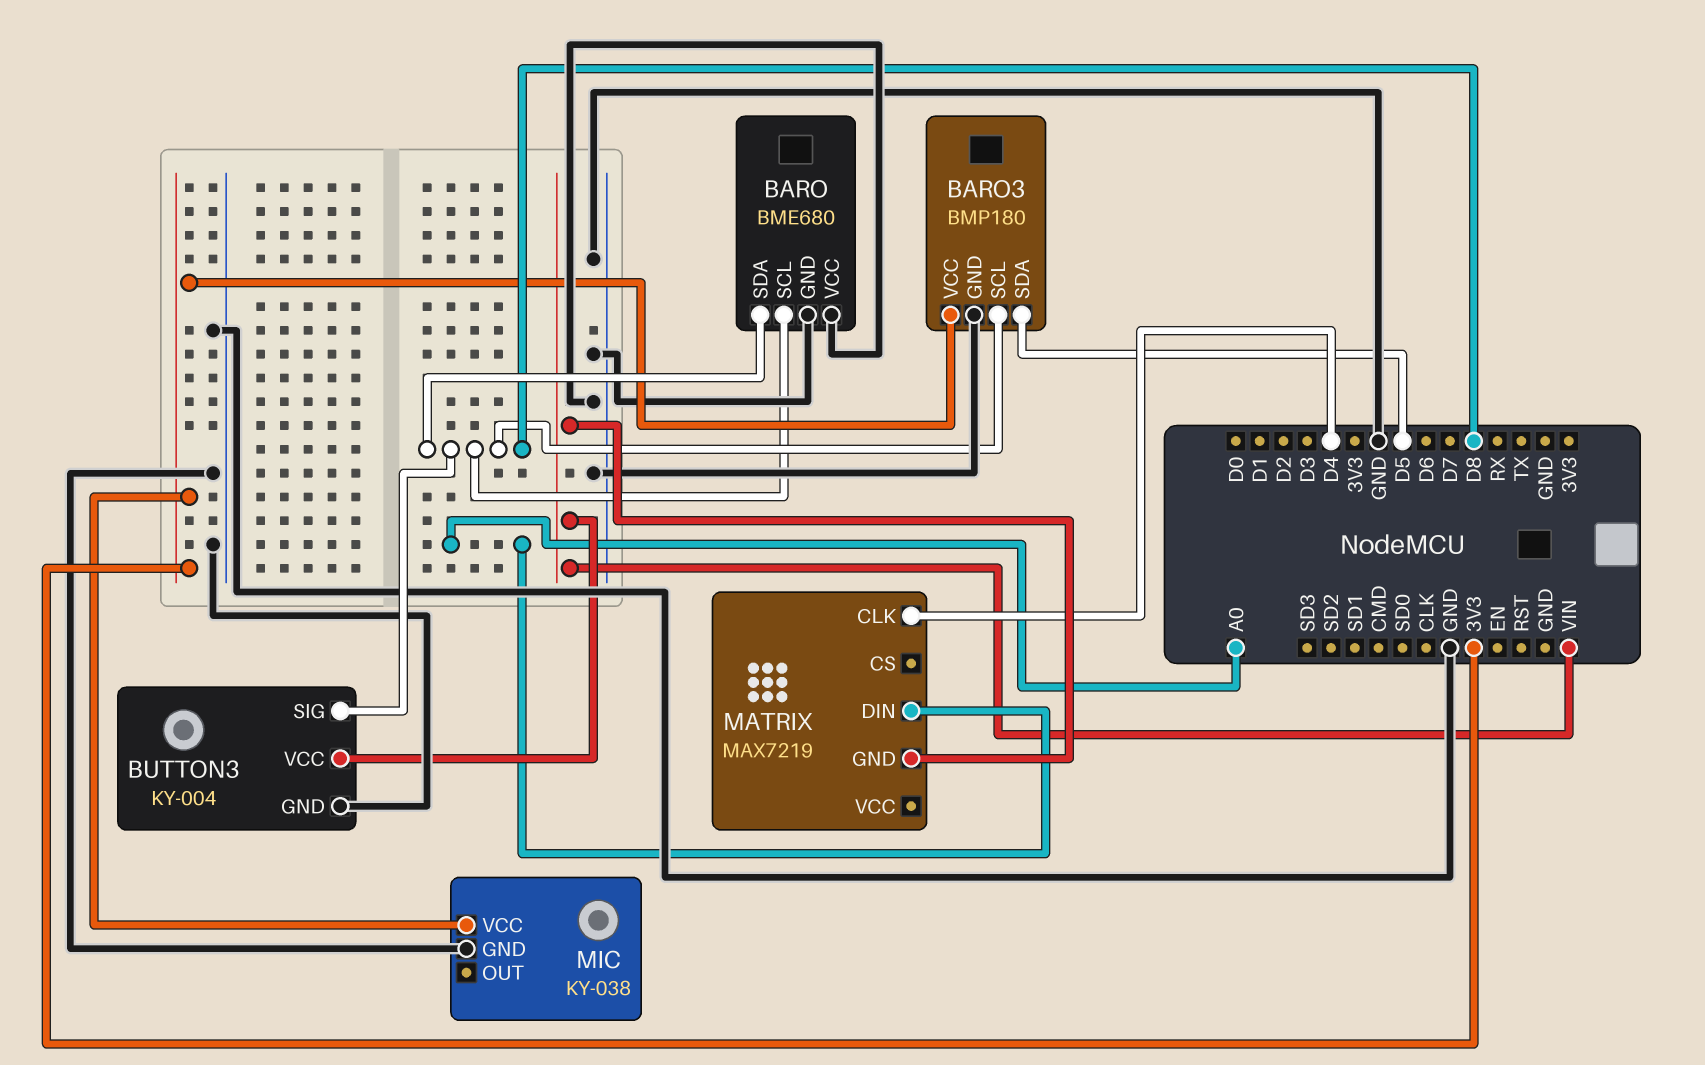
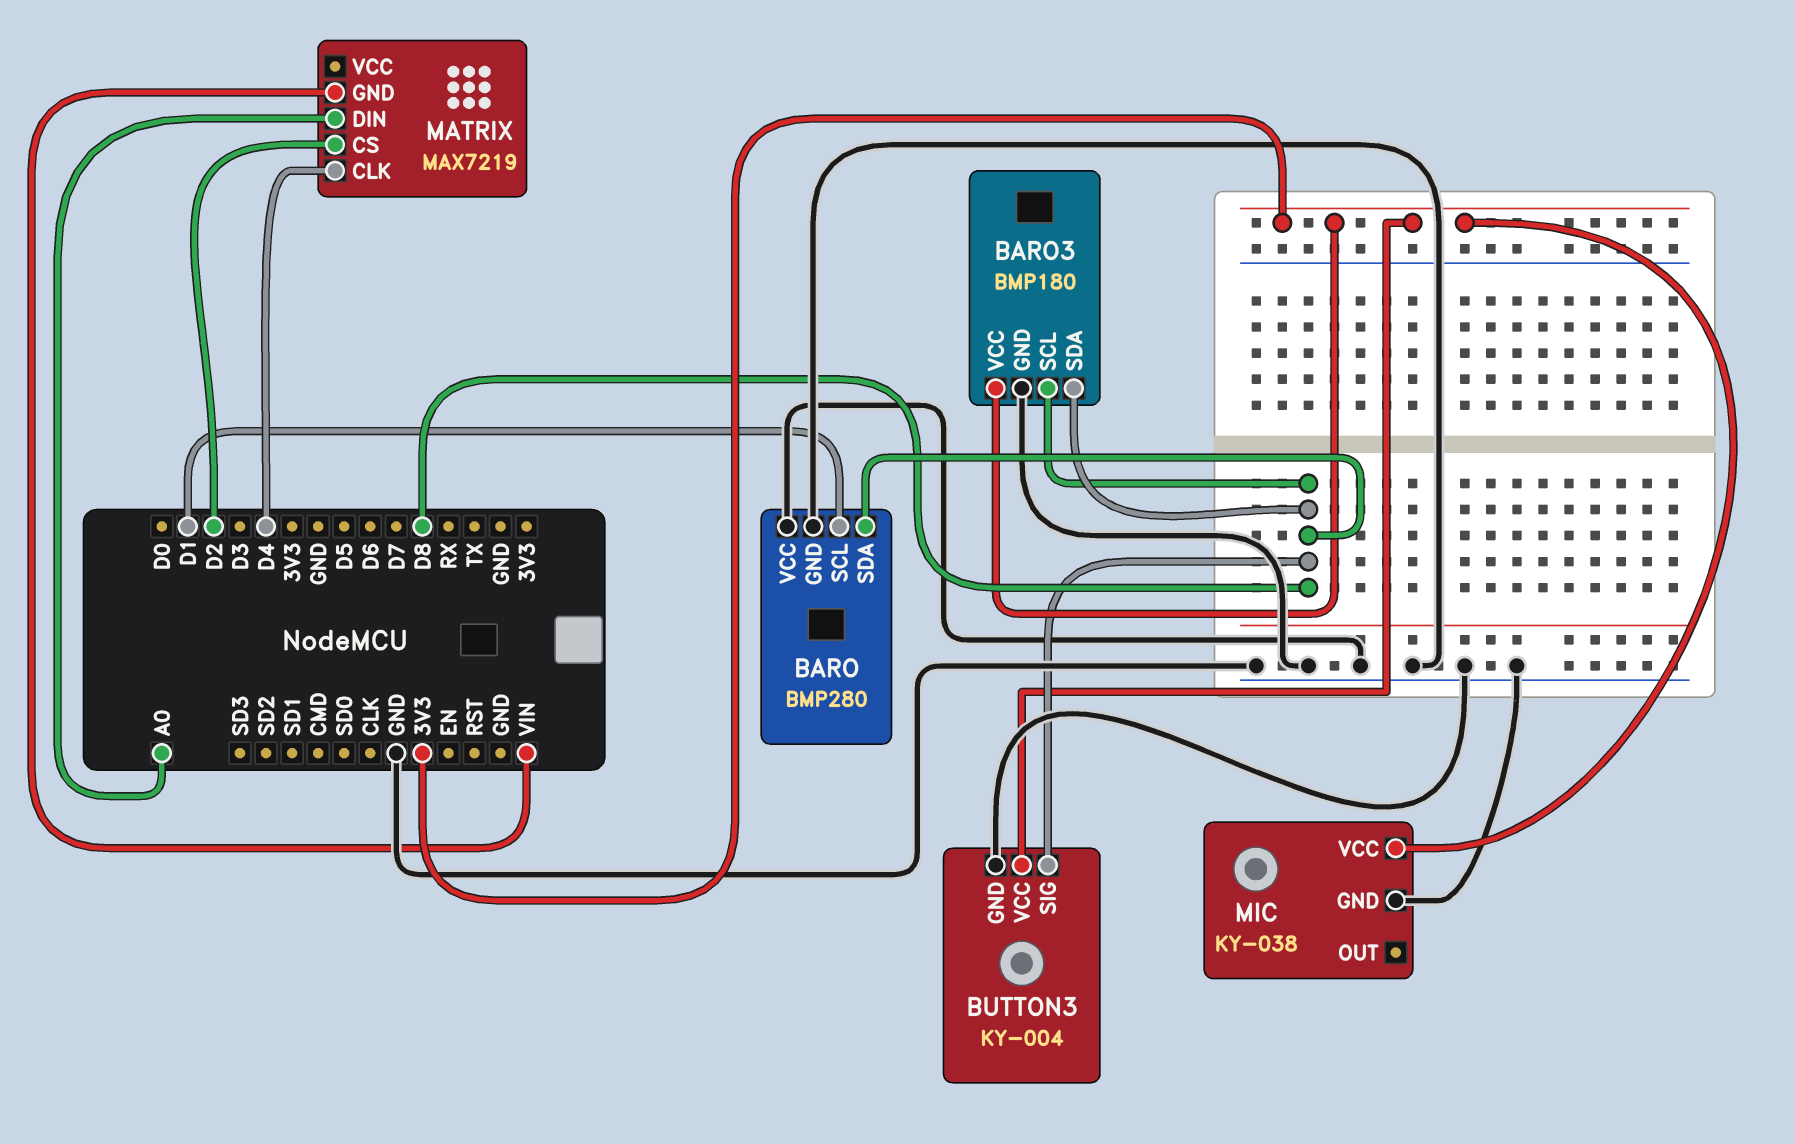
BARO: BME680 -> BMP280
BARO pin SCL: D8 -> D1
BARO3 pin SDA: D5 -> D8
BUTTON3 pin VCC: VIN -> 3V3
MATRIX pin CS: none -> D2

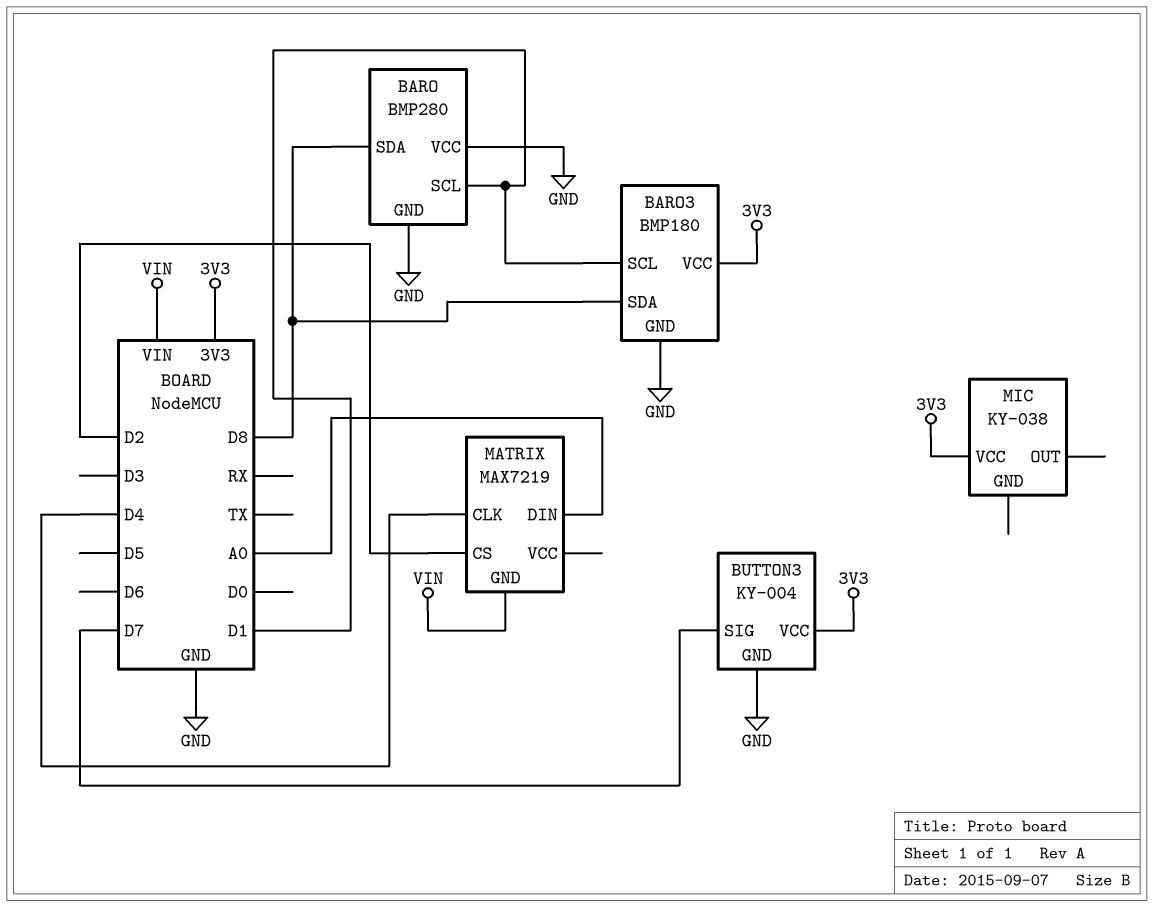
BARO3 pin SCL: D8 -> D1
BUTTON3 pin SIG: D8 -> D7
MIC pin GND: GND -> none

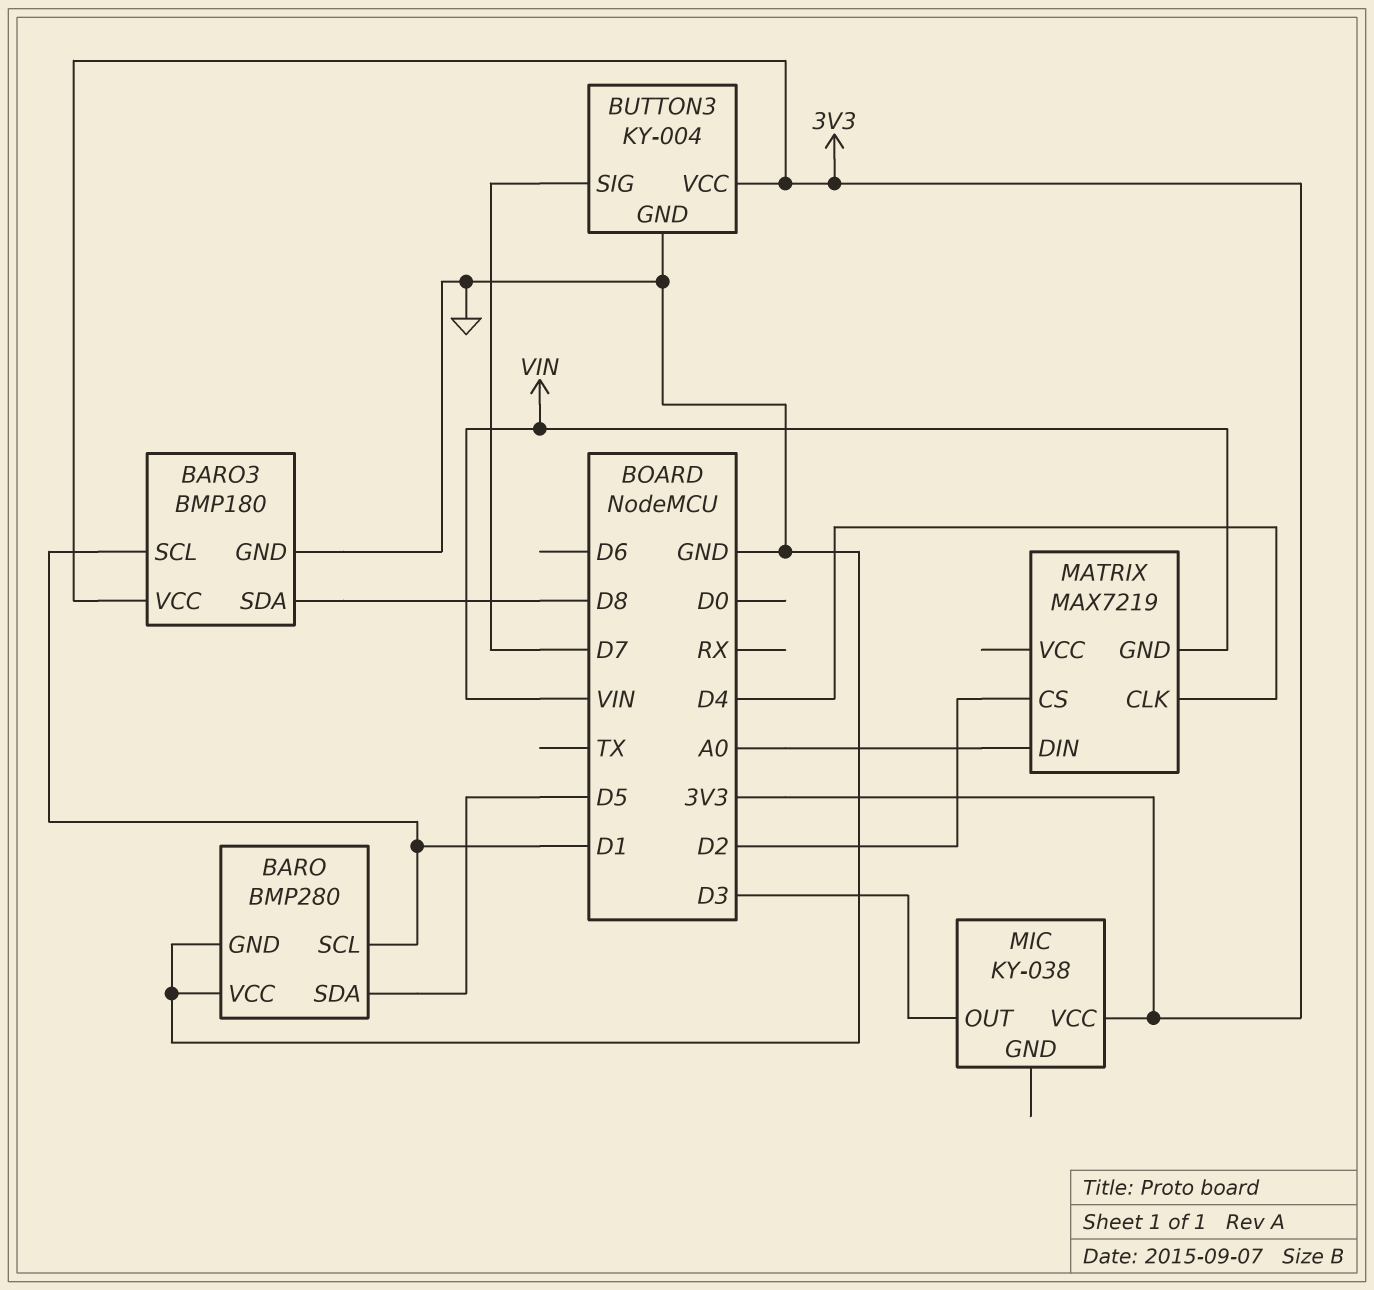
BARO pin SDA: D8 -> D5
MIC pin OUT: none -> D3

